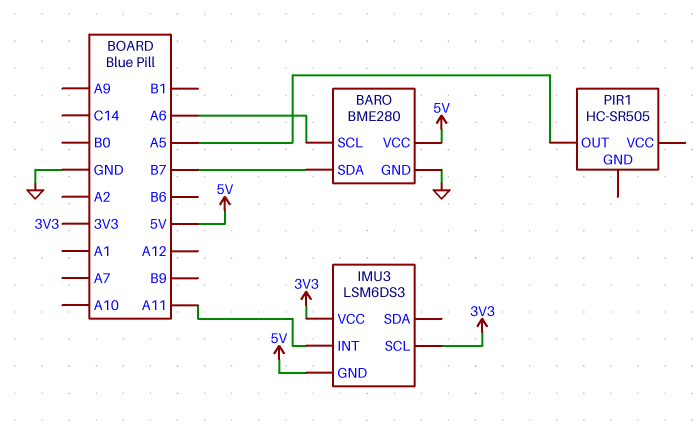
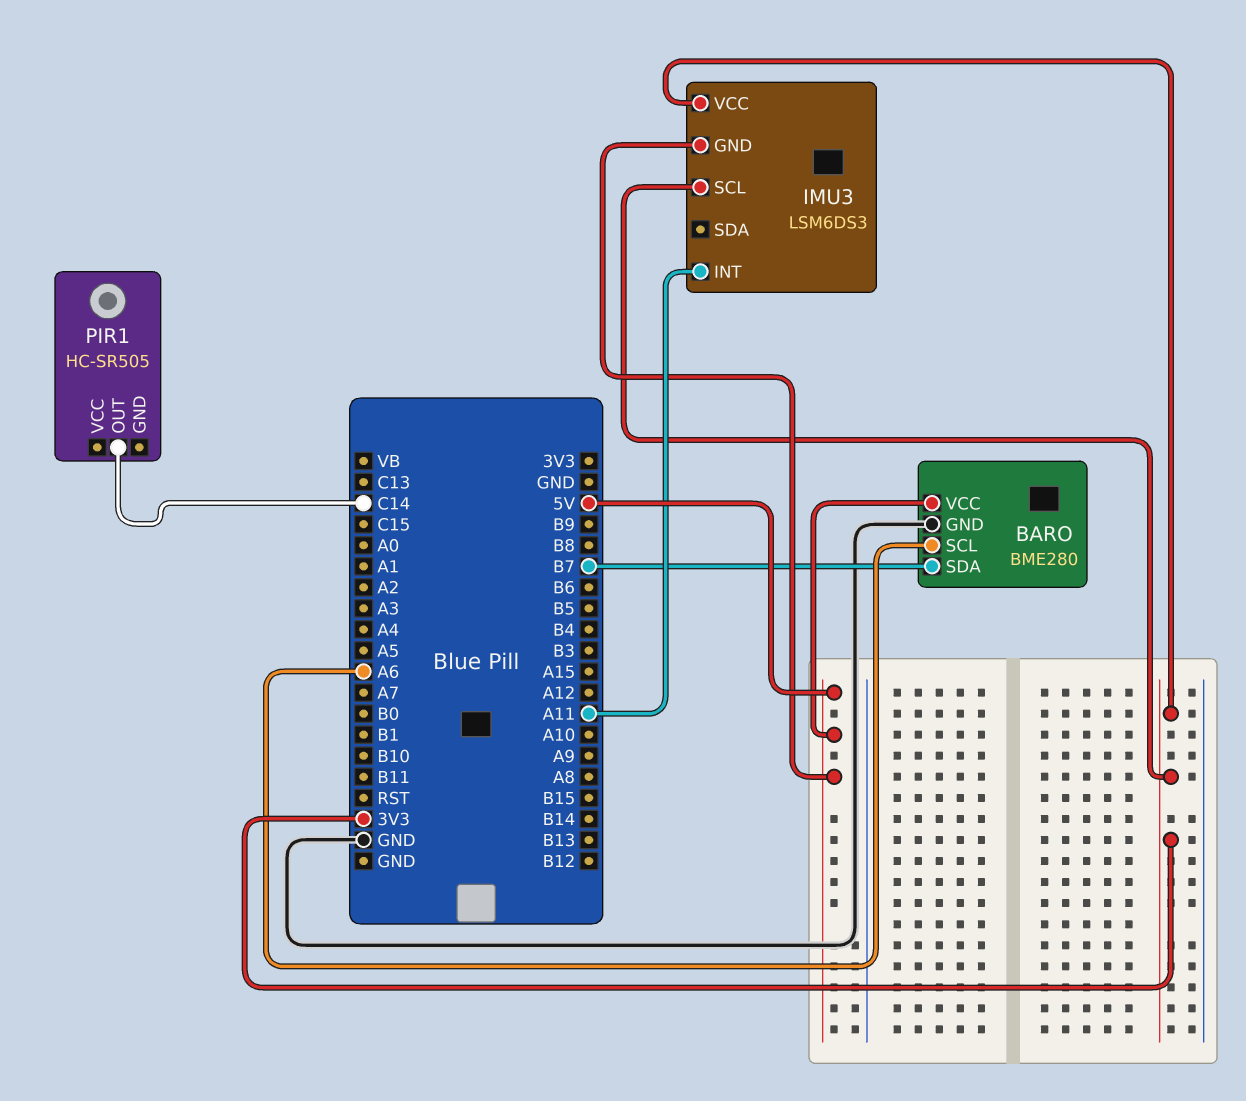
PIR1 pin OUT: A5 -> C14

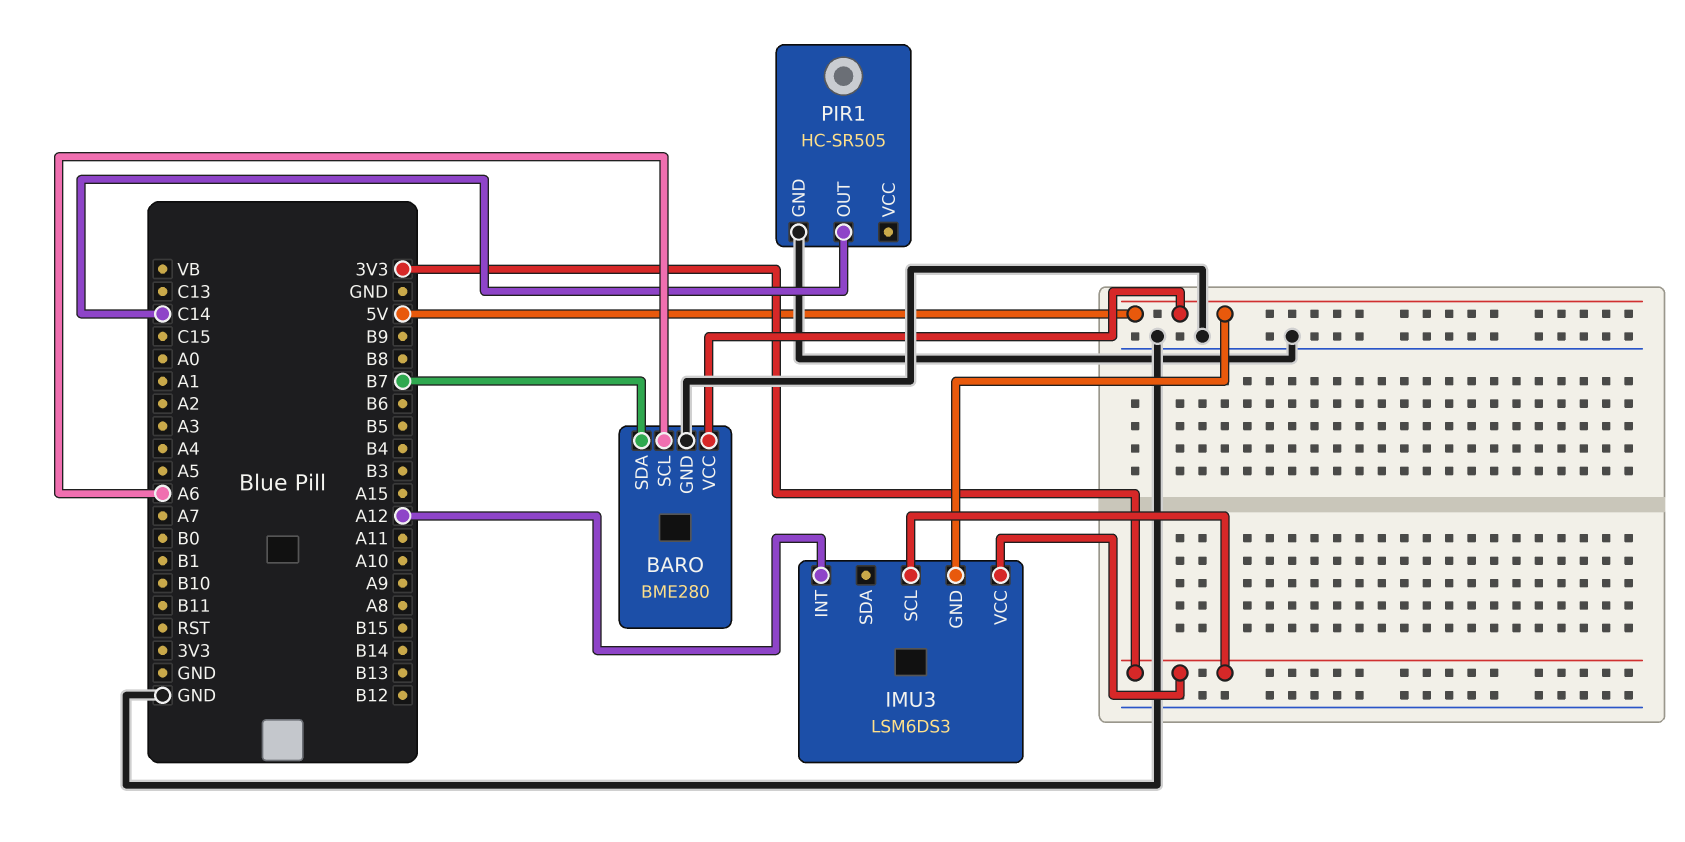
IMU3 pin INT: A11 -> A12
PIR1 pin GND: none -> GND

